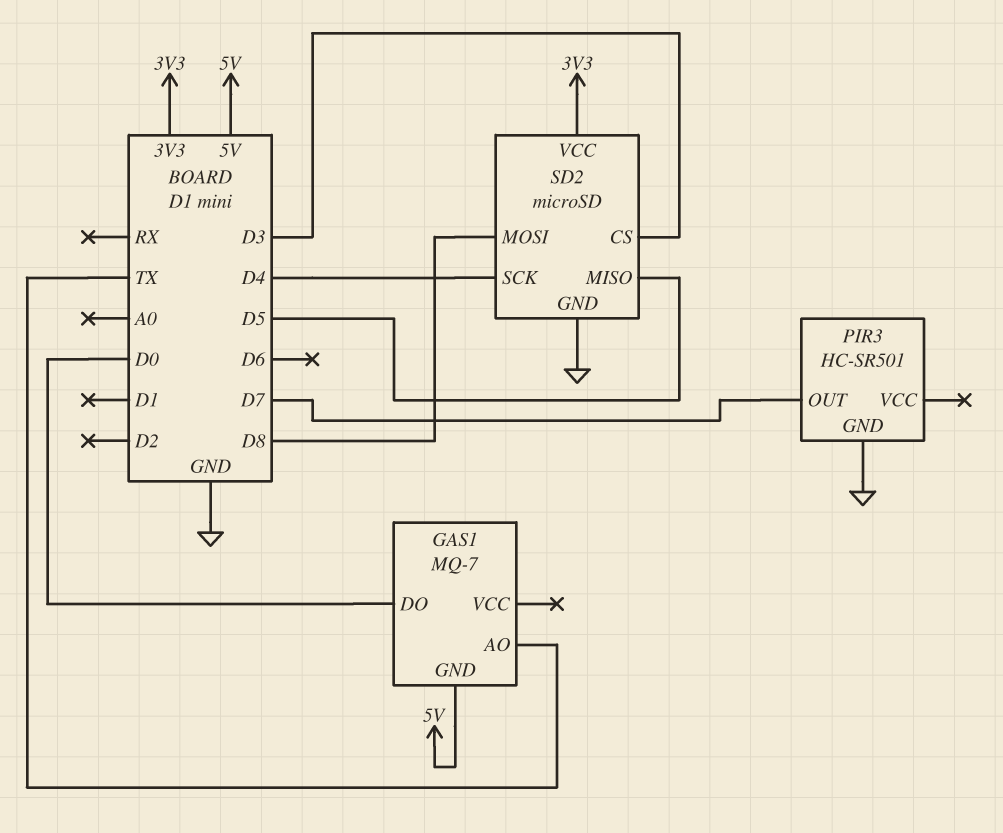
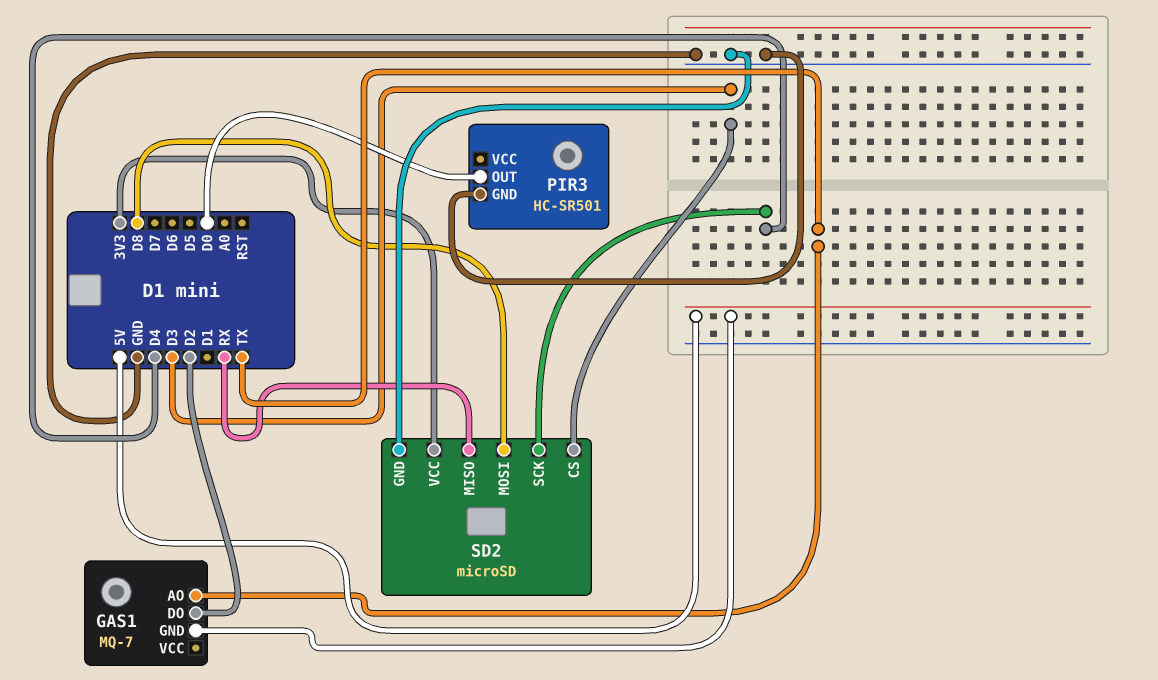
GAS1 pin DO: D0 -> D2
PIR3 pin OUT: D7 -> D0
SD2 pin MISO: D5 -> RX

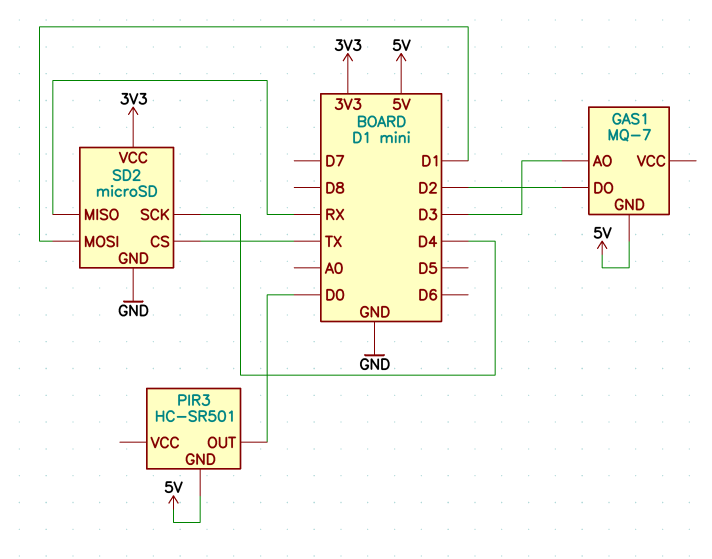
GAS1 pin AO: TX -> D3
PIR3 pin GND: GND -> 5V
SD2 pin CS: D3 -> TX
SD2 pin MOSI: D8 -> D1

